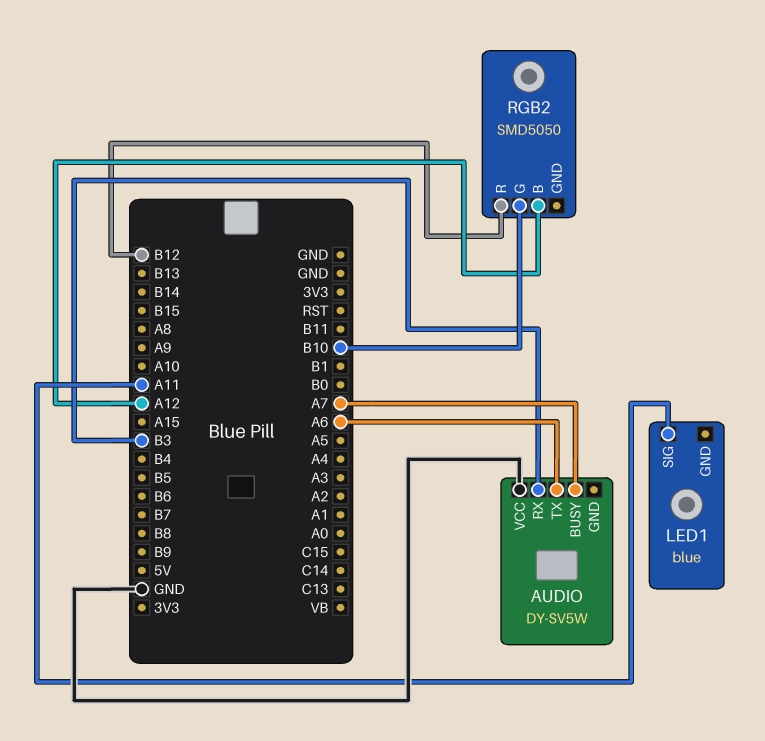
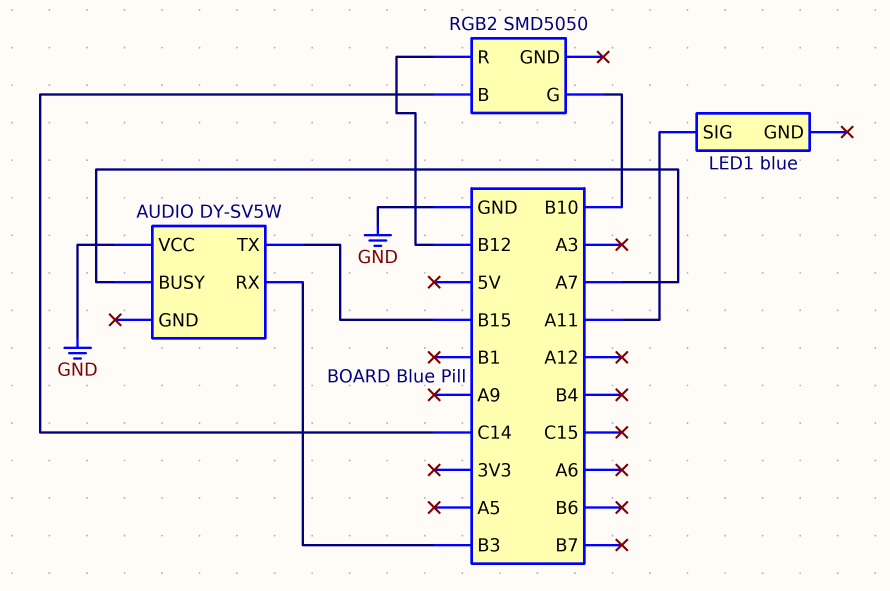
AUDIO pin TX: A6 -> B15
RGB2 pin B: A12 -> C14

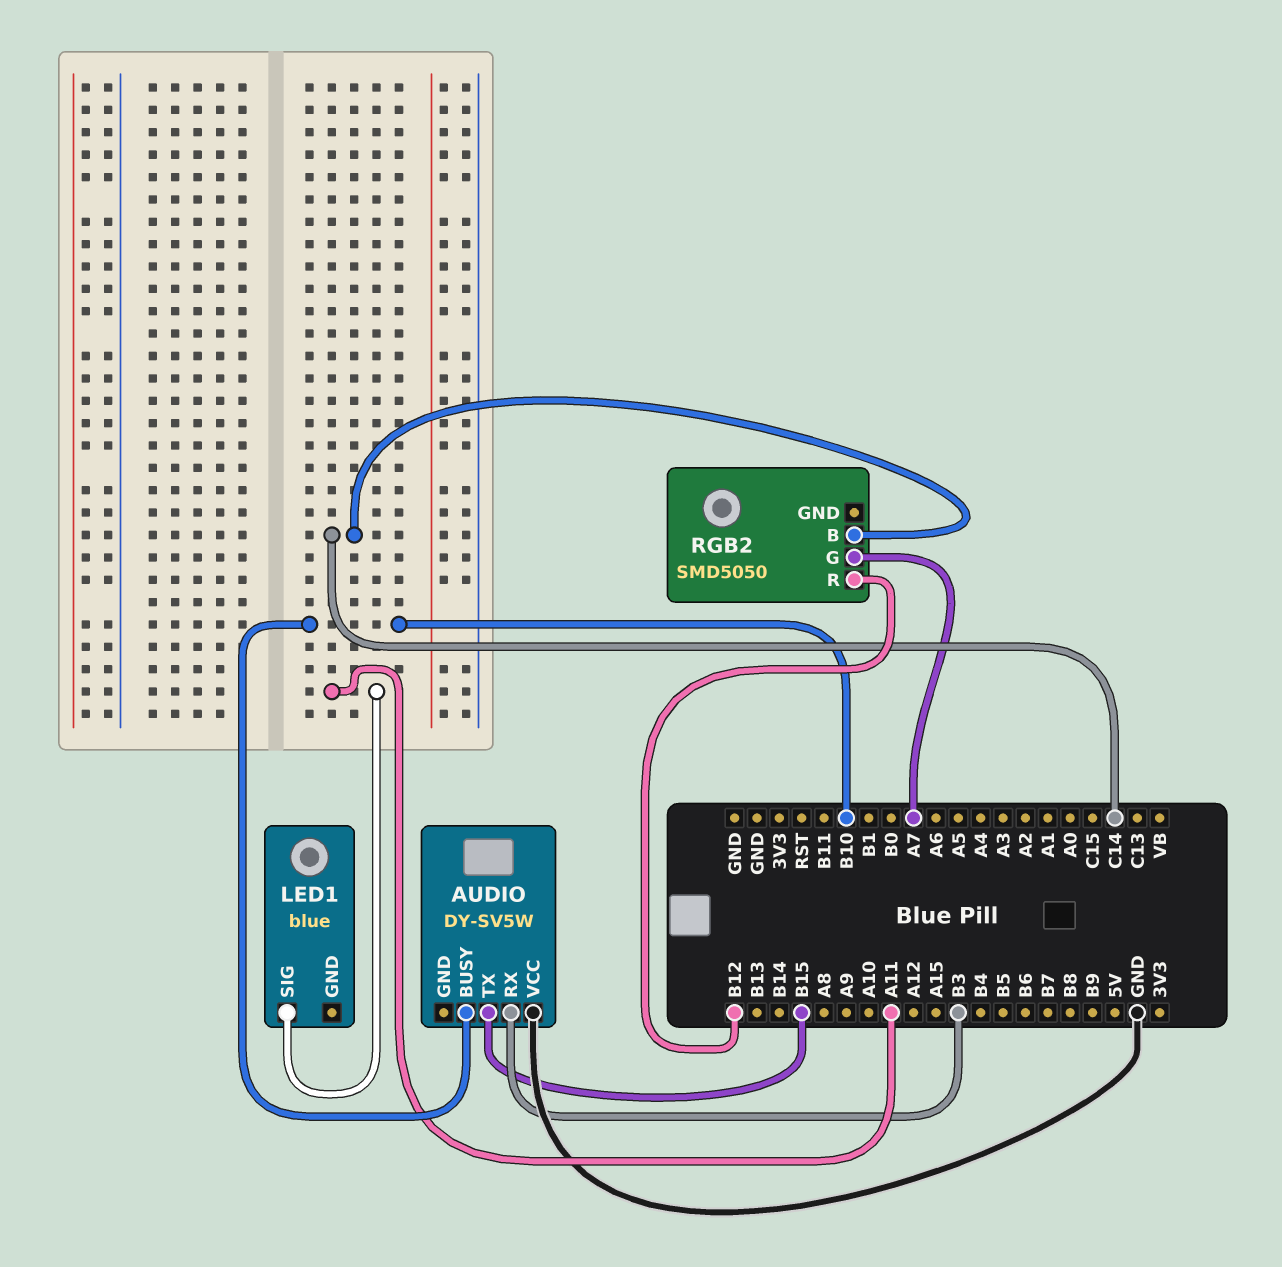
AUDIO pin BUSY: A7 -> B10
RGB2 pin G: B10 -> A7

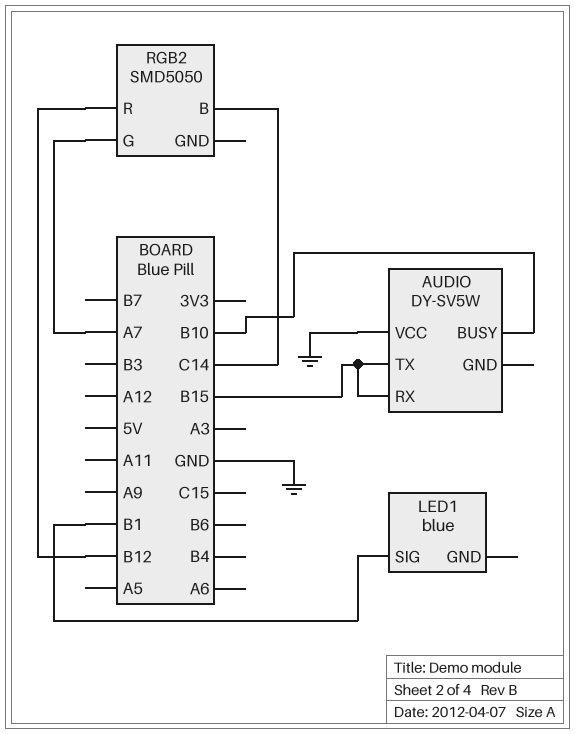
AUDIO pin RX: B3 -> B15
LED1 pin SIG: A11 -> B1

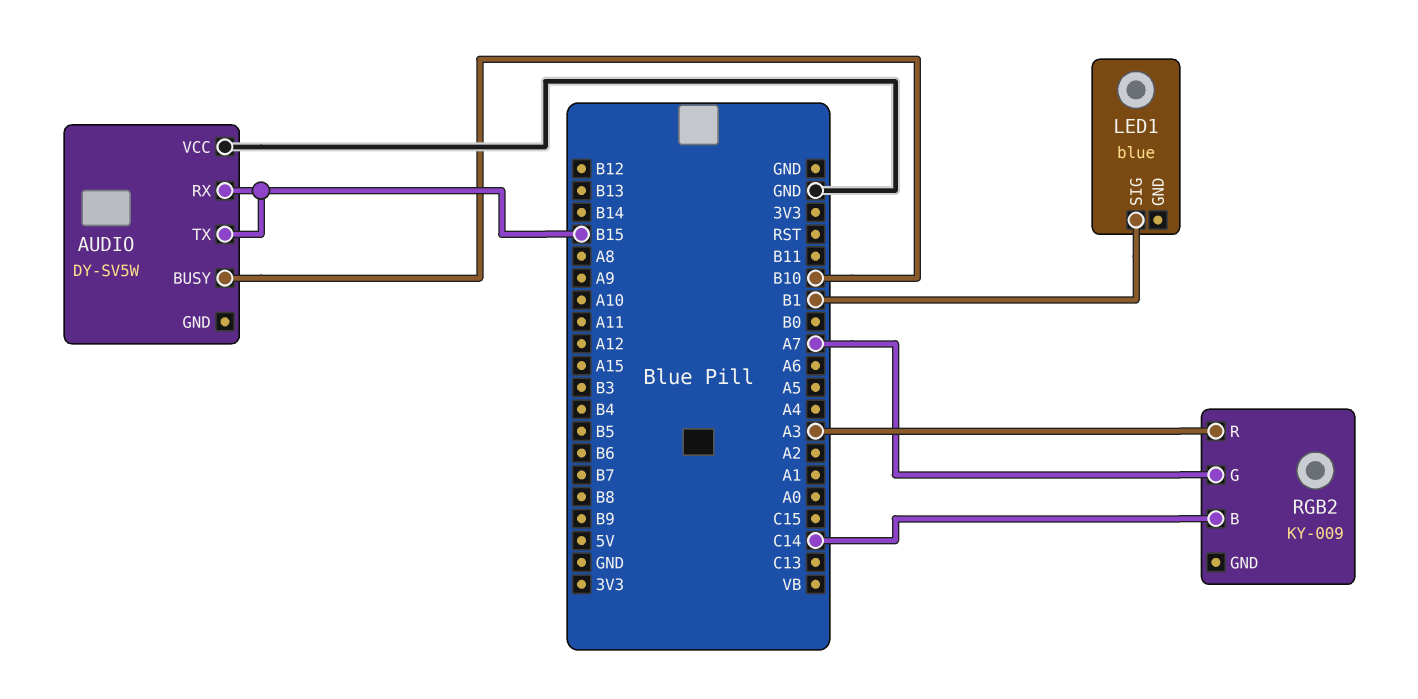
RGB2: SMD5050 -> KY-009
RGB2 pin R: B12 -> A3

